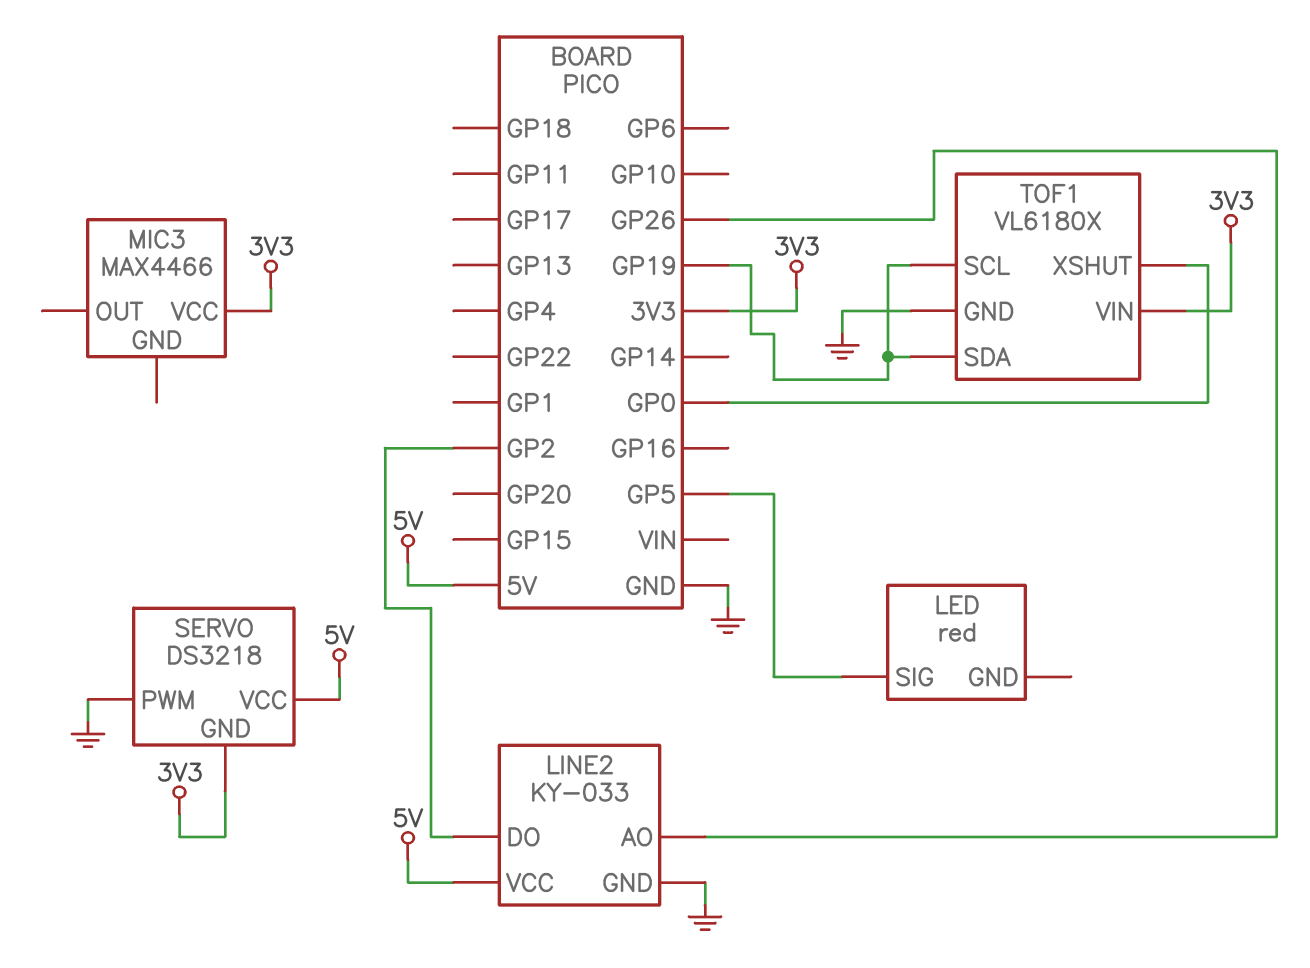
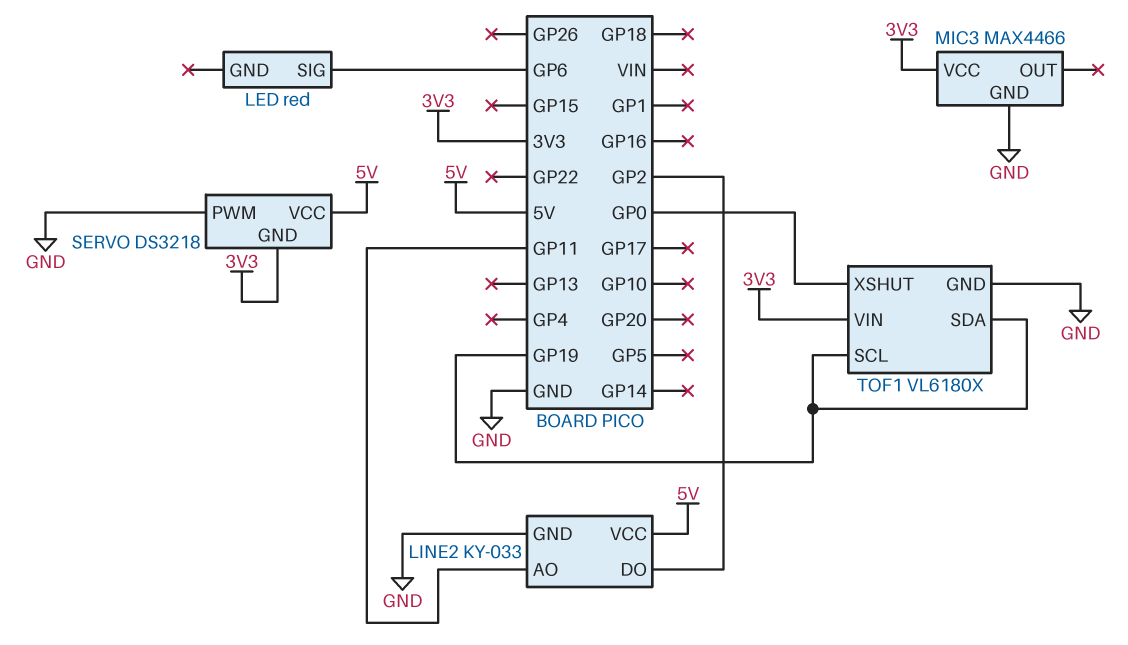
LED pin SIG: GP5 -> GP6
LINE2 pin AO: GP26 -> GP11
MIC3 pin GND: none -> GND

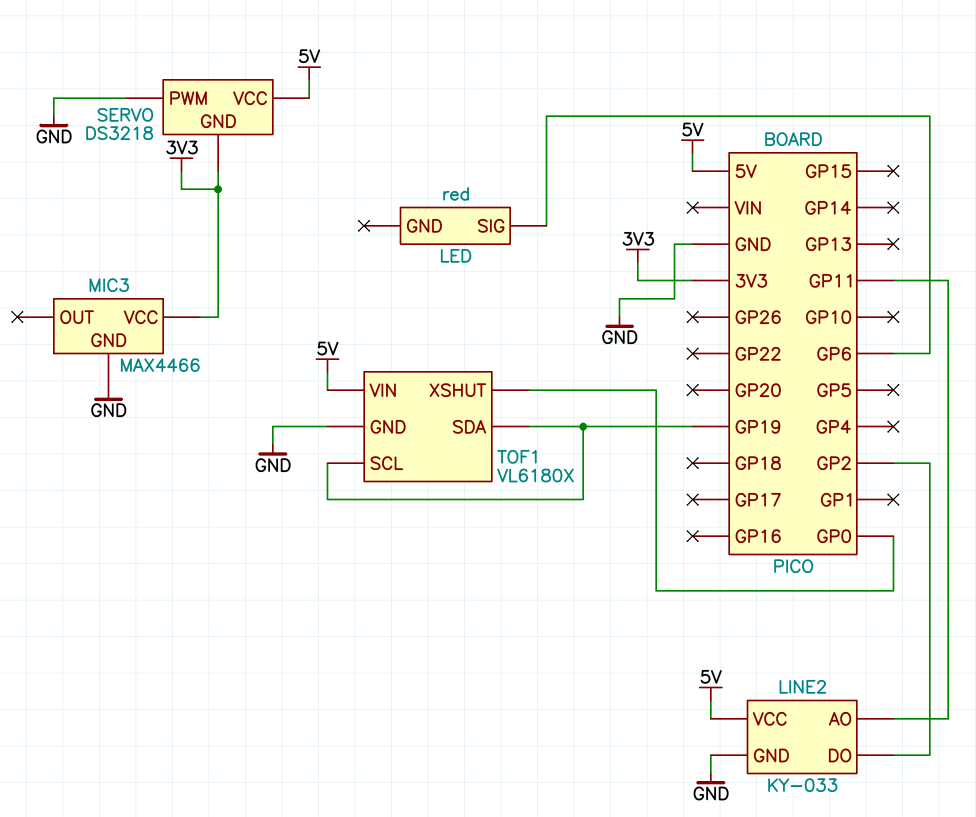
TOF1 pin VIN: 3V3 -> 5V

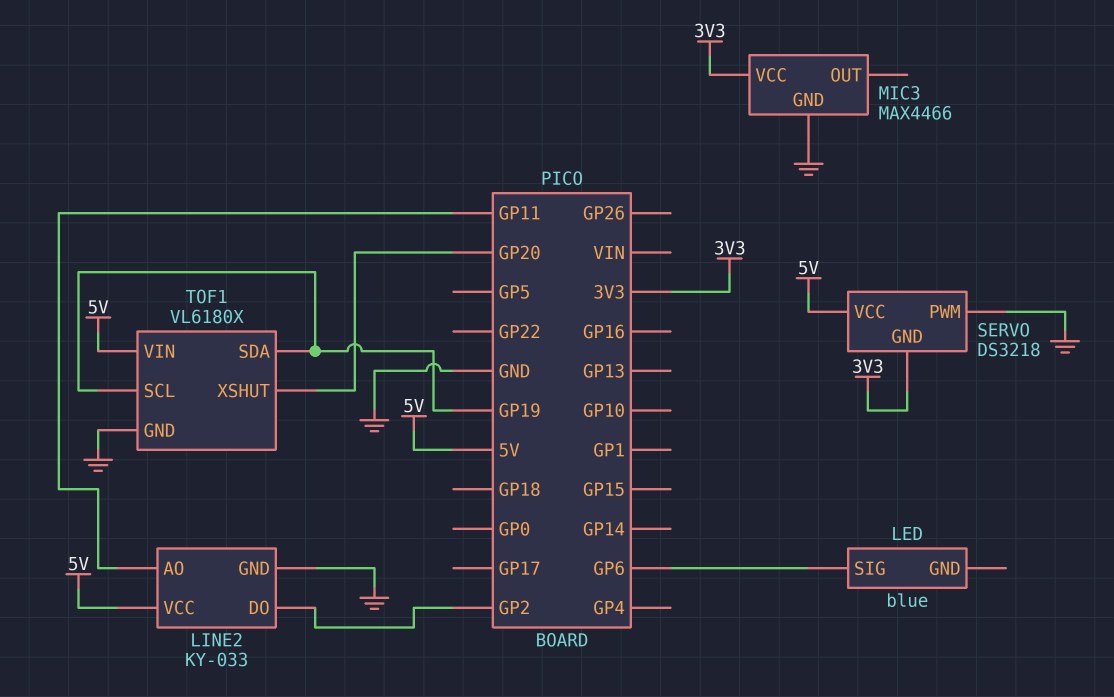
LED: red -> blue
TOF1 pin XSHUT: GP0 -> GP20

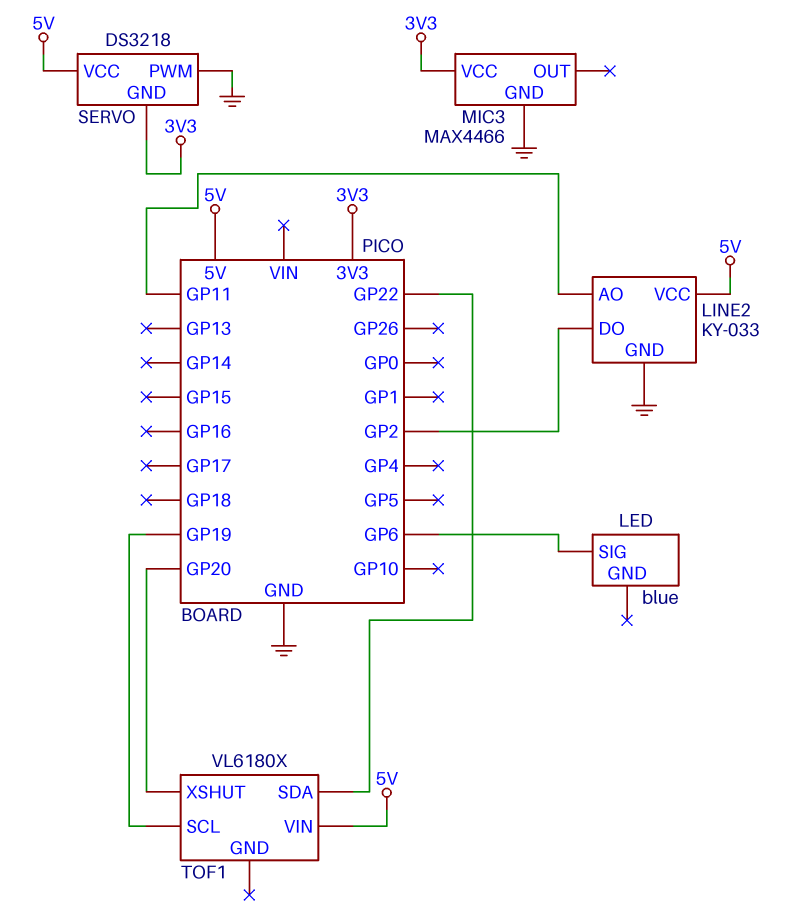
TOF1 pin GND: GND -> none
TOF1 pin SDA: GP19 -> GP22

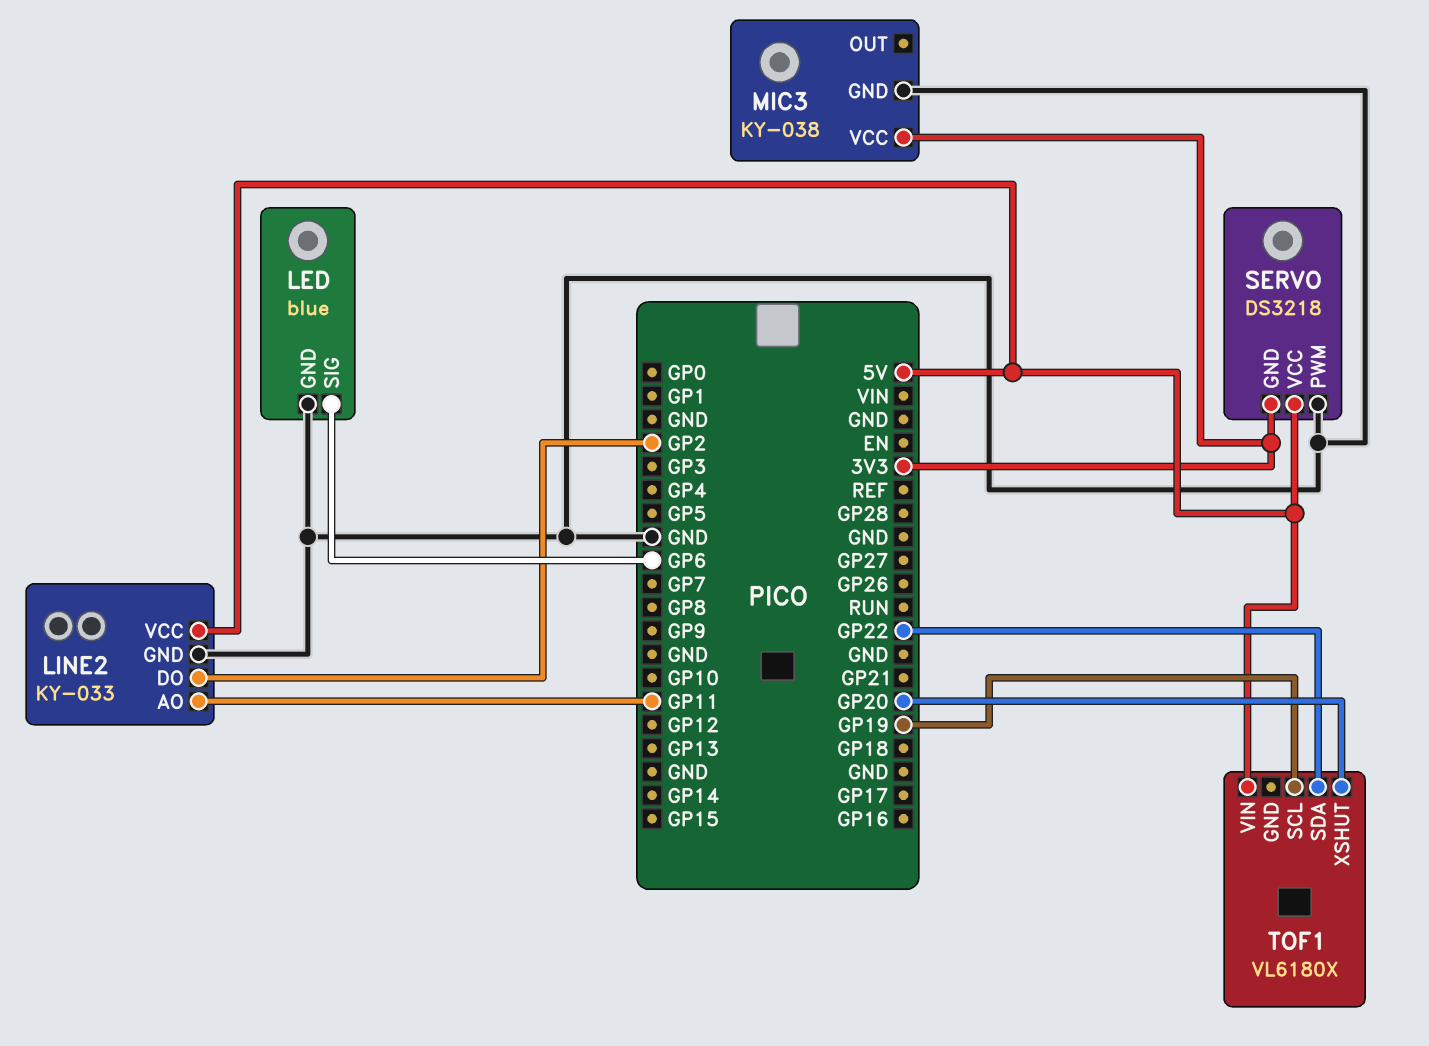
LED pin GND: none -> GND
MIC3: MAX4466 -> KY-038

